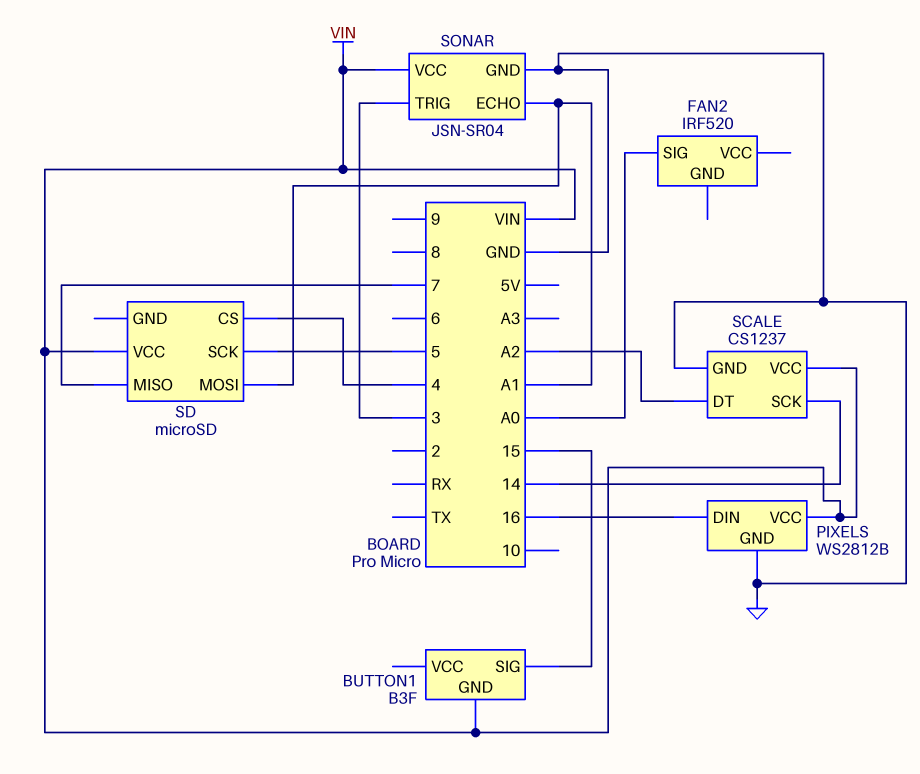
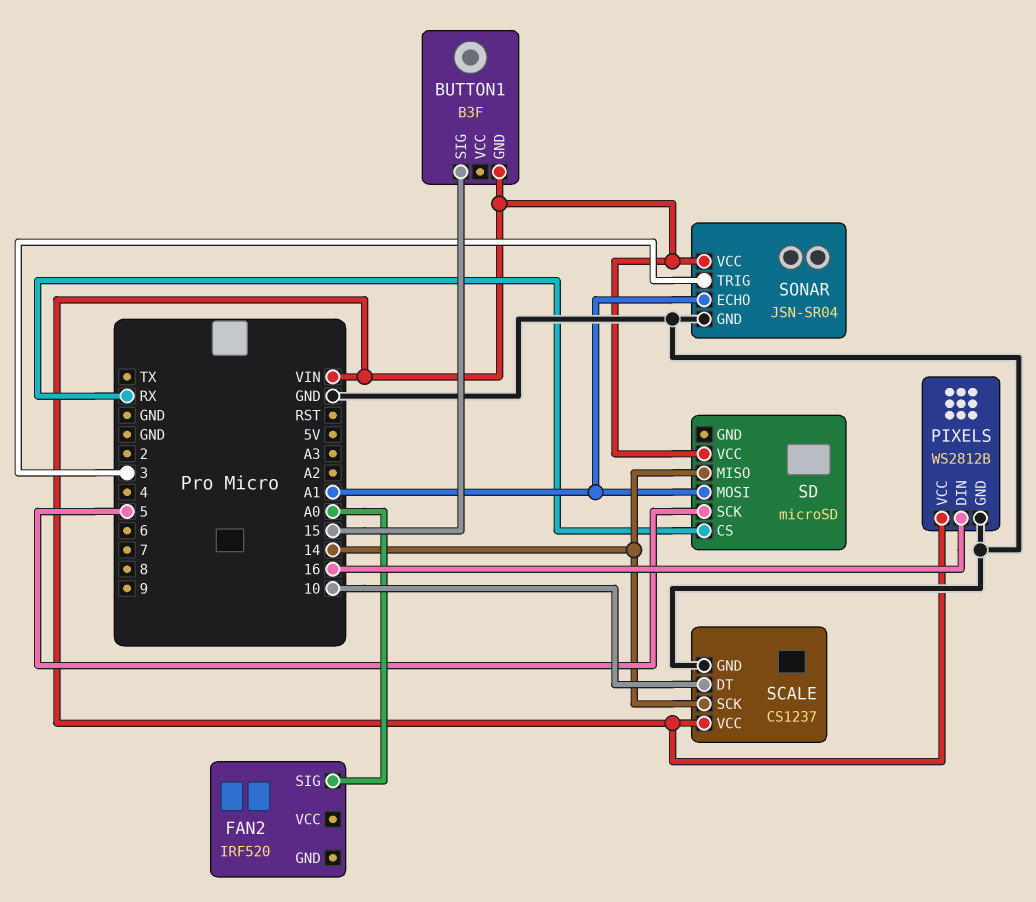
SCALE pin DT: A2 -> 10
SD pin CS: 4 -> RX
SD pin MISO: 7 -> 14

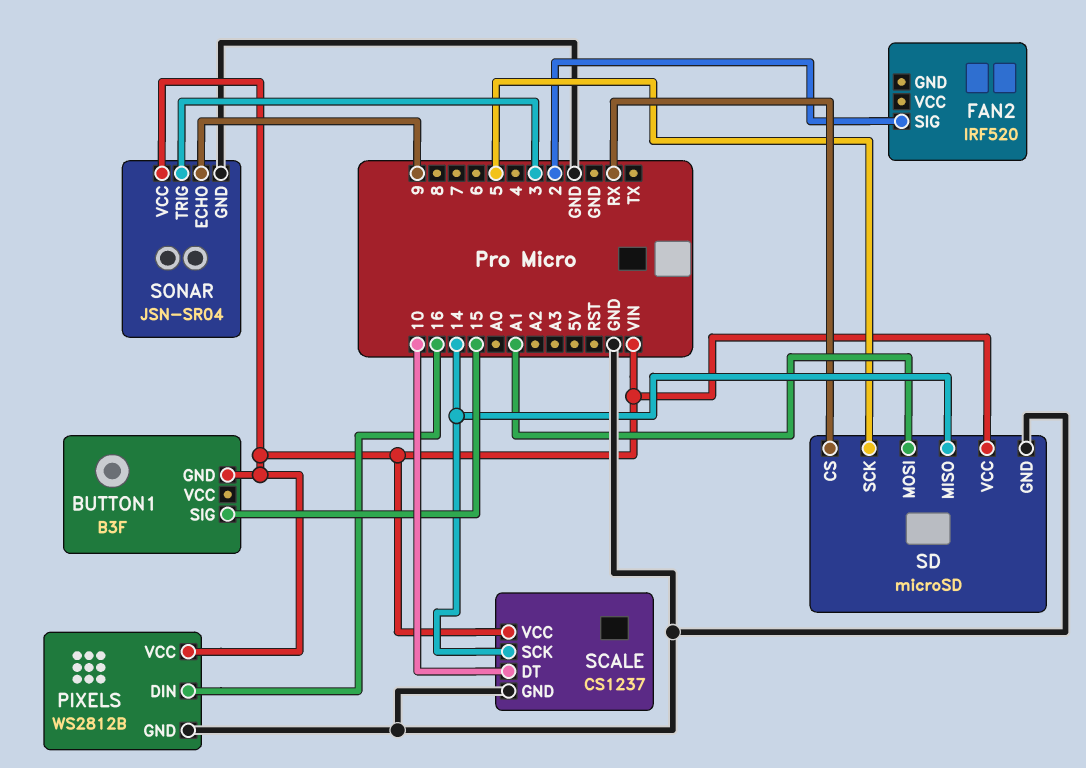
FAN2 pin SIG: A0 -> 2
SD pin GND: none -> GND
SONAR pin ECHO: A1 -> 9

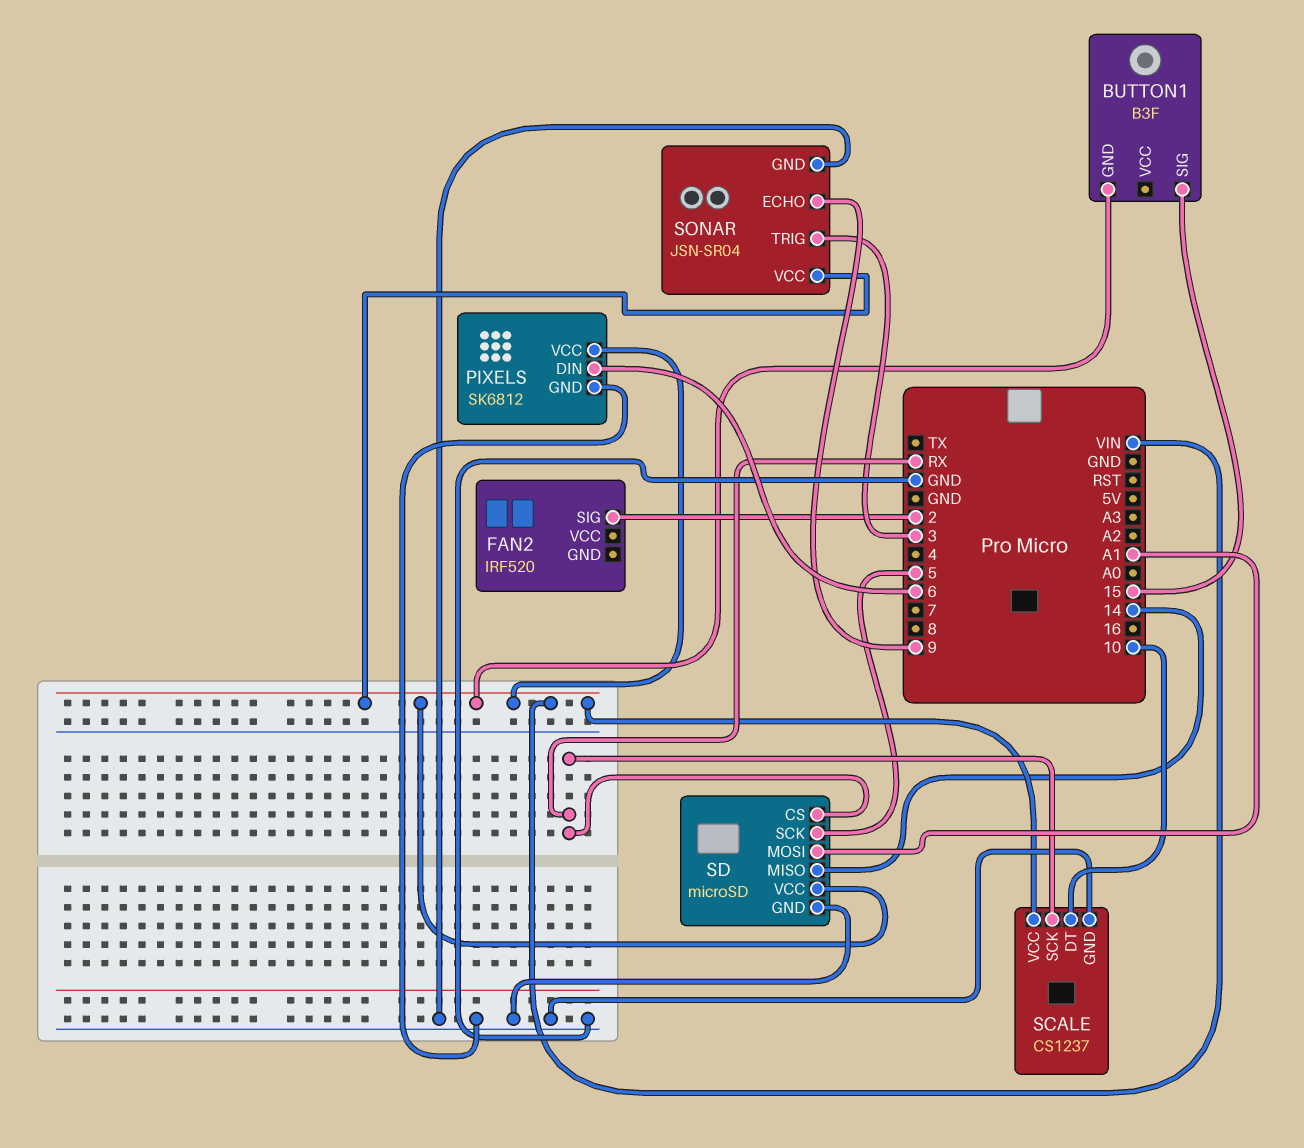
PIXELS: WS2812B -> SK6812
PIXELS pin DIN: 16 -> 6
SCALE pin SCK: 14 -> RX

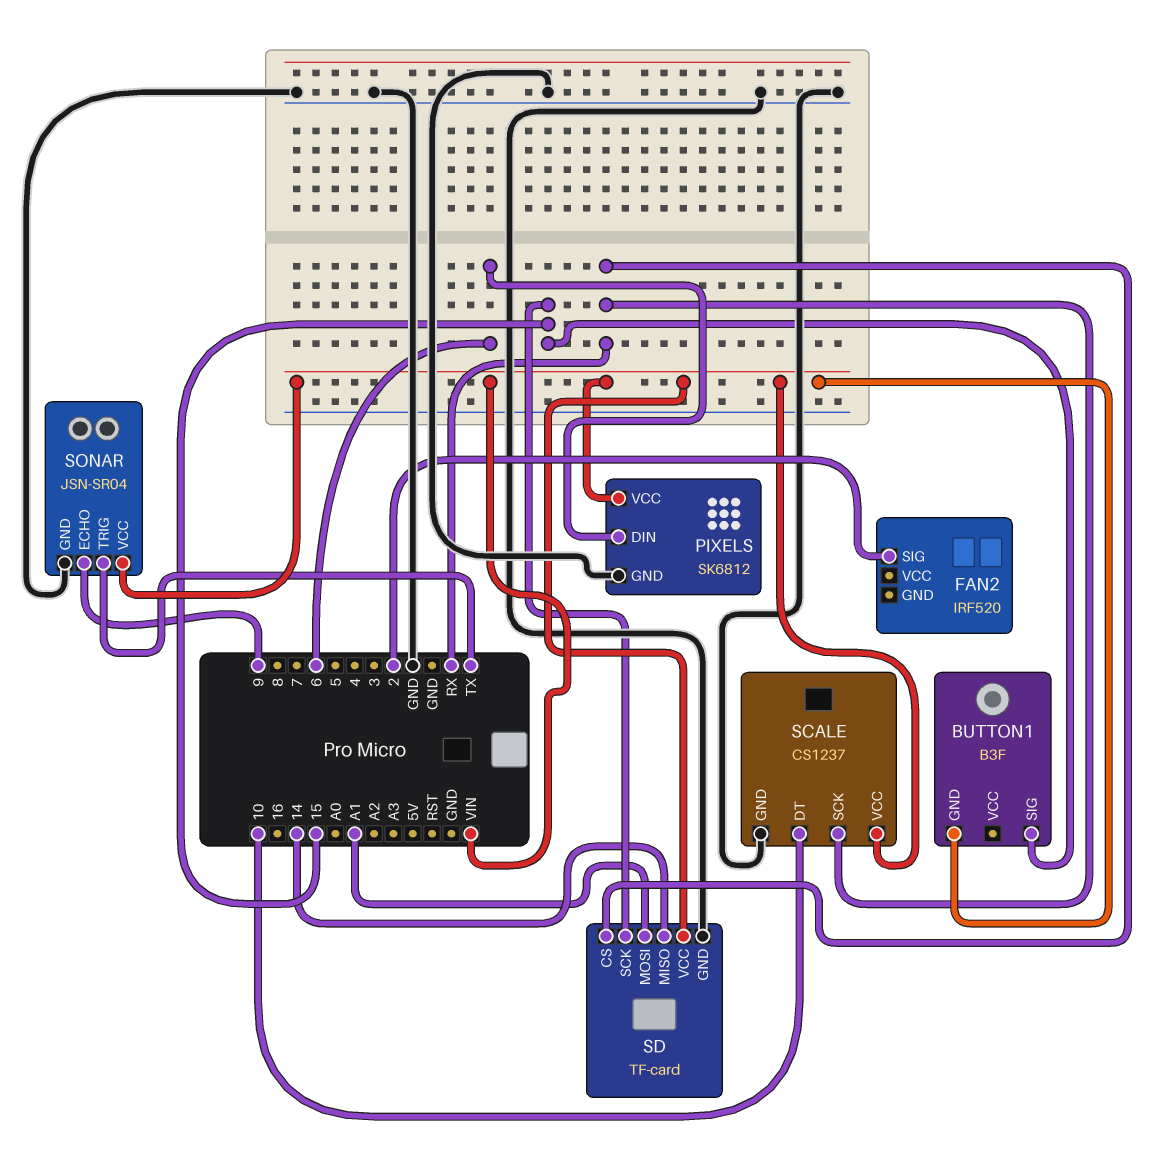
SD: microSD -> TF-card
SD pin SCK: 5 -> 15
SONAR pin TRIG: 3 -> TX

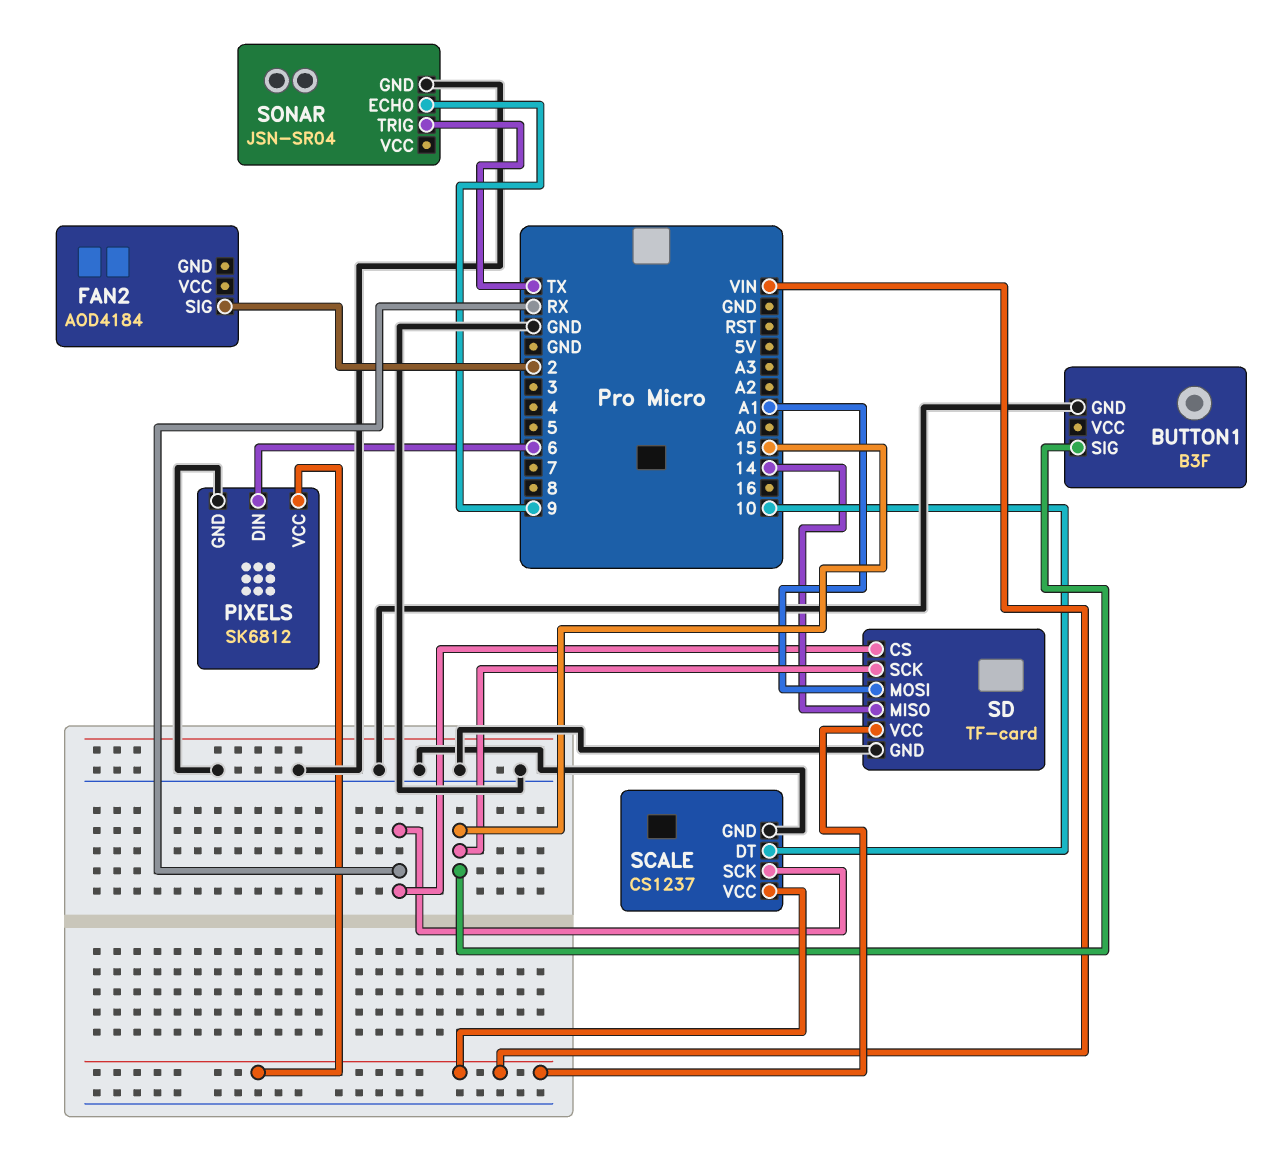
BUTTON1 pin GND: VIN -> GND
FAN2: IRF520 -> AOD4184
SONAR pin VCC: VIN -> none

